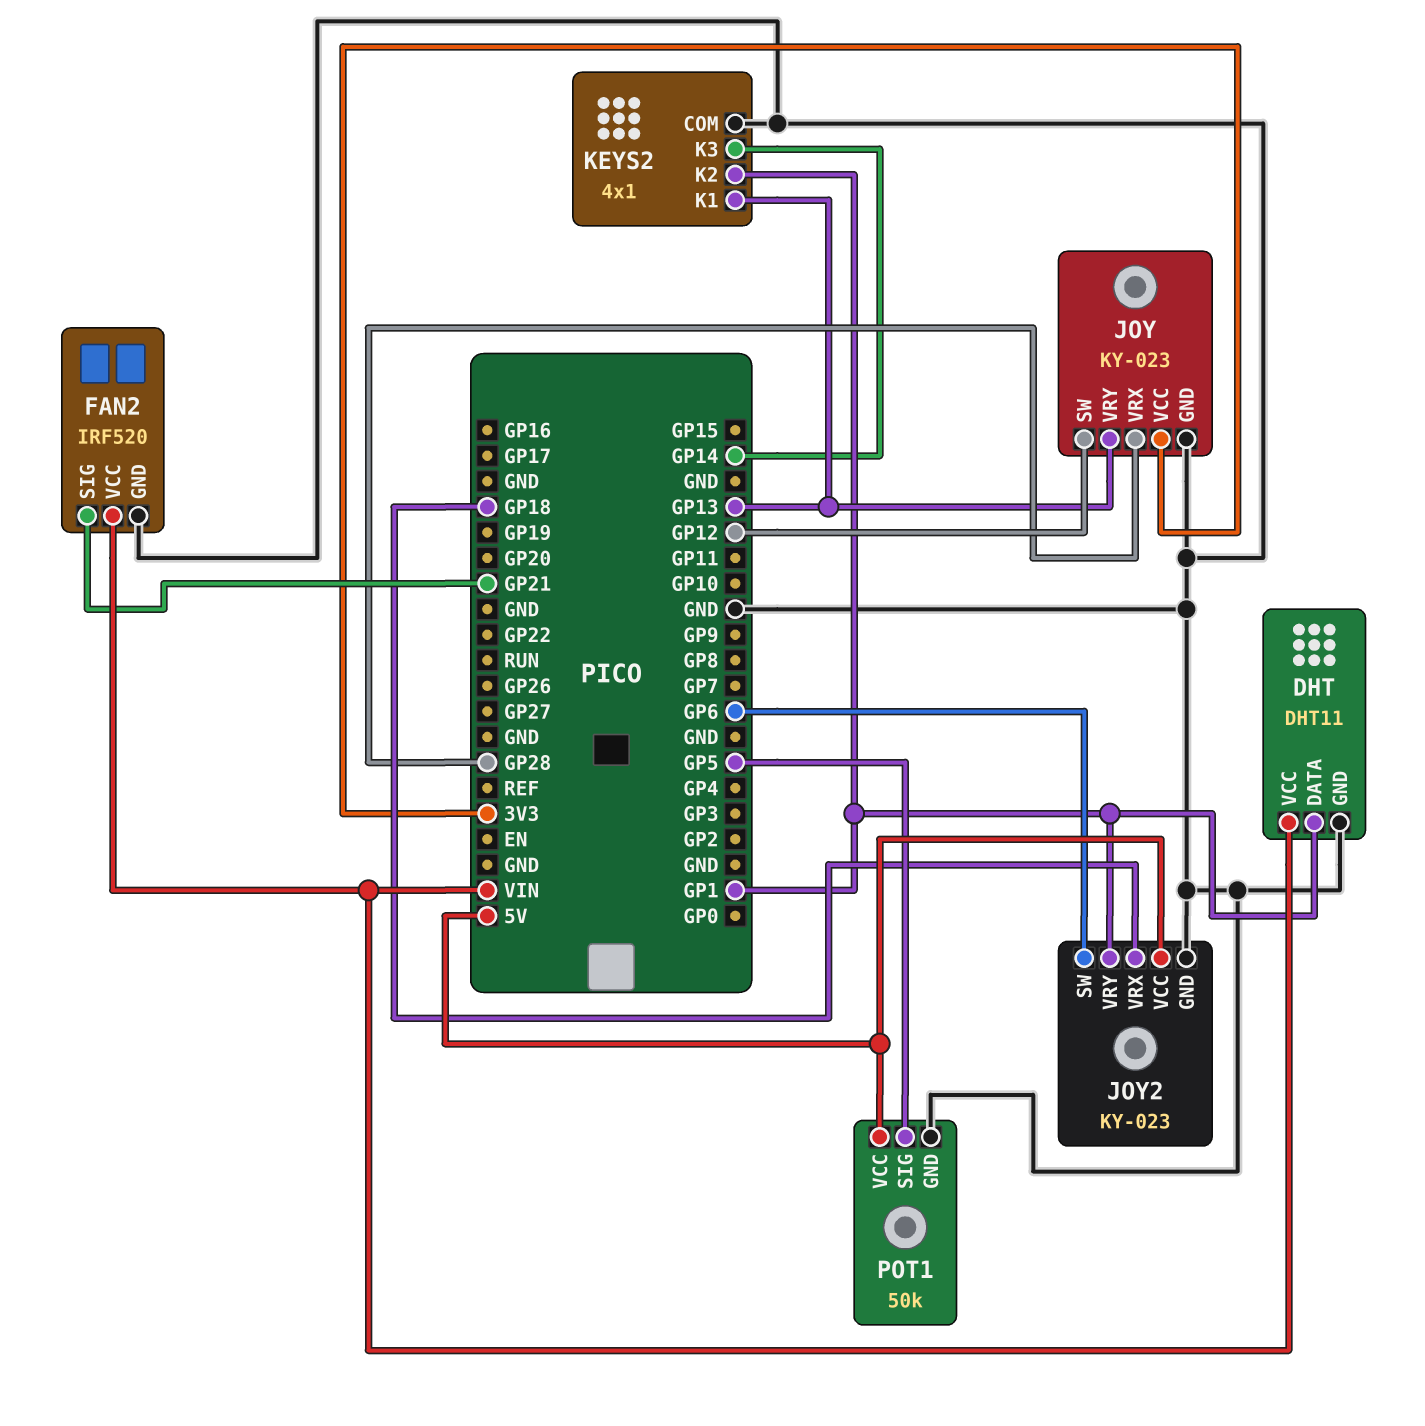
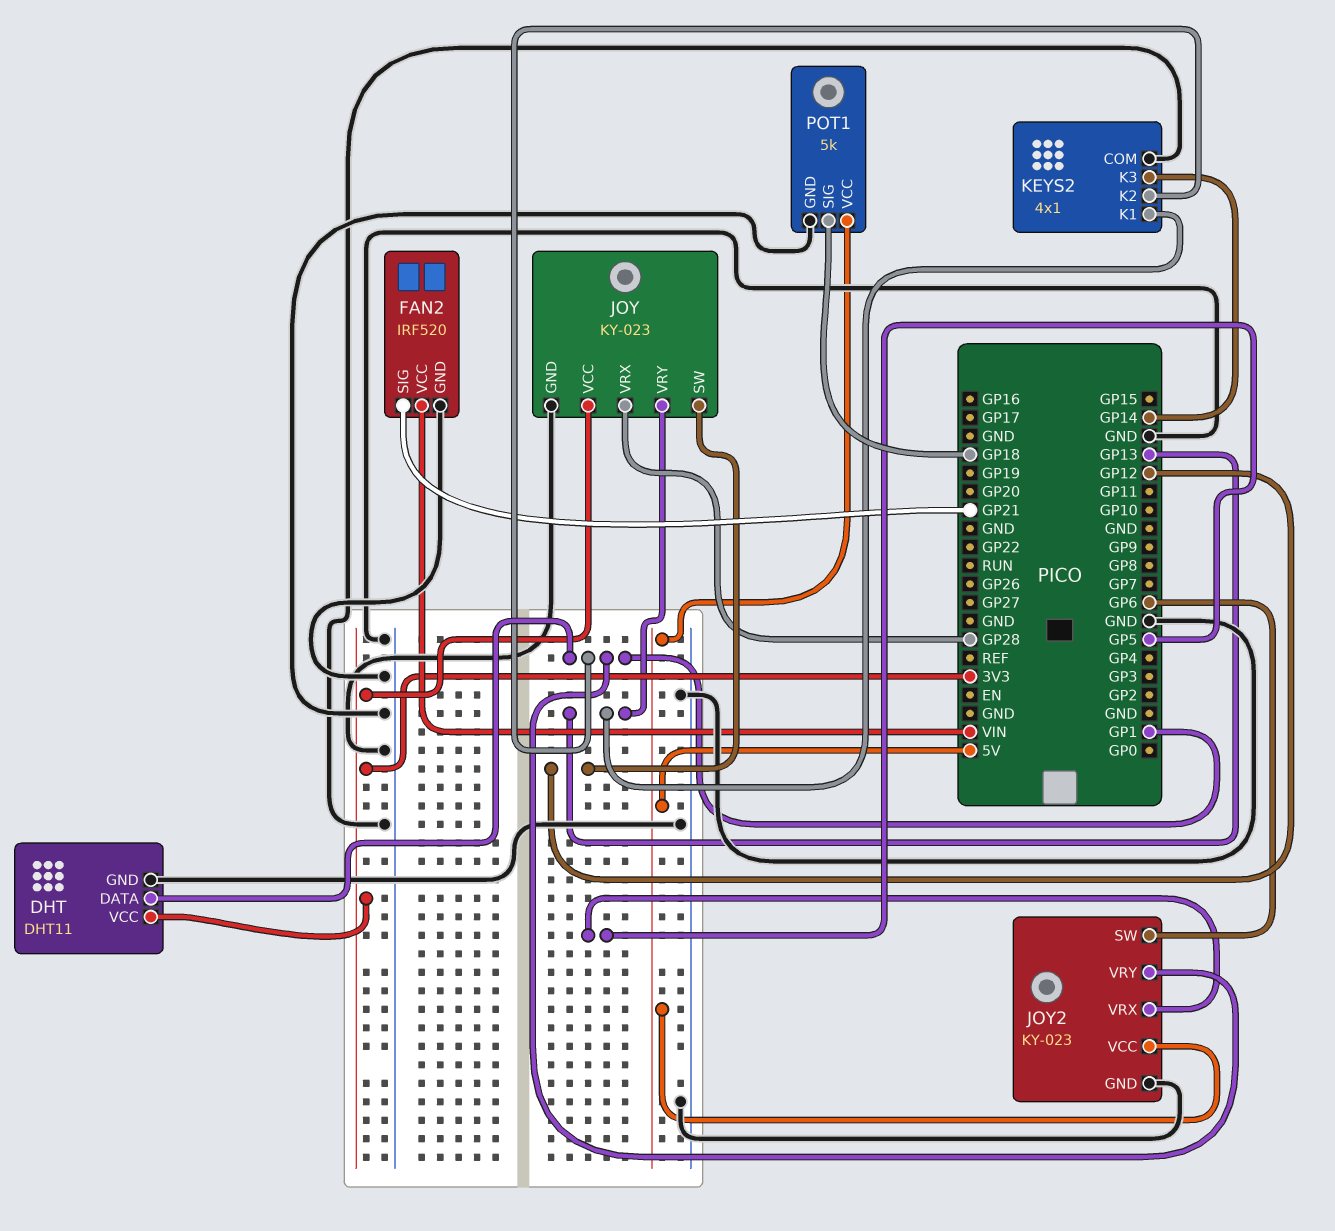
DHT pin VCC: VIN -> 3V3
JOY2 pin VRX: GP18 -> GP5
POT1: 50k -> 5k
POT1 pin SIG: GP5 -> GP18

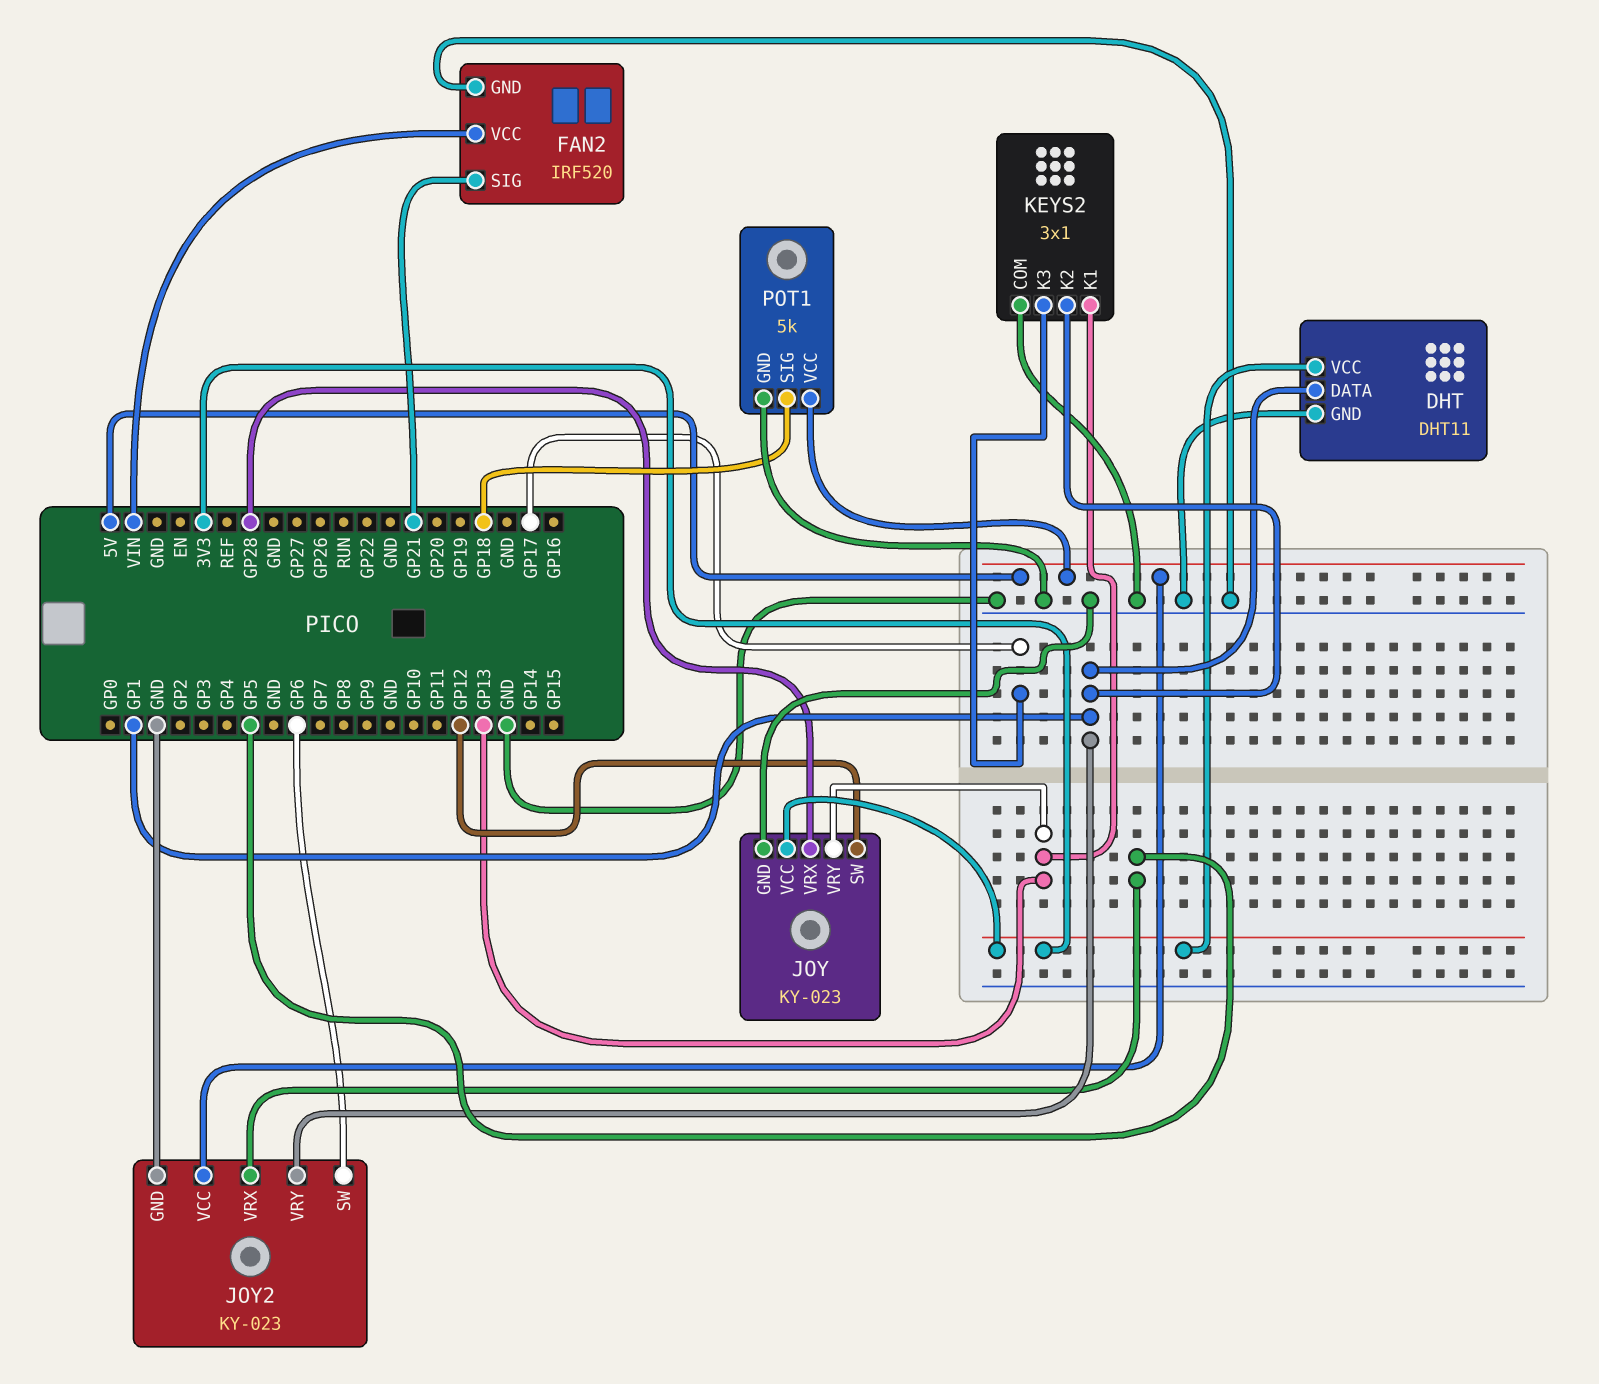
KEYS2: 4x1 -> 3x1
KEYS2 pin K3: GP14 -> GP17

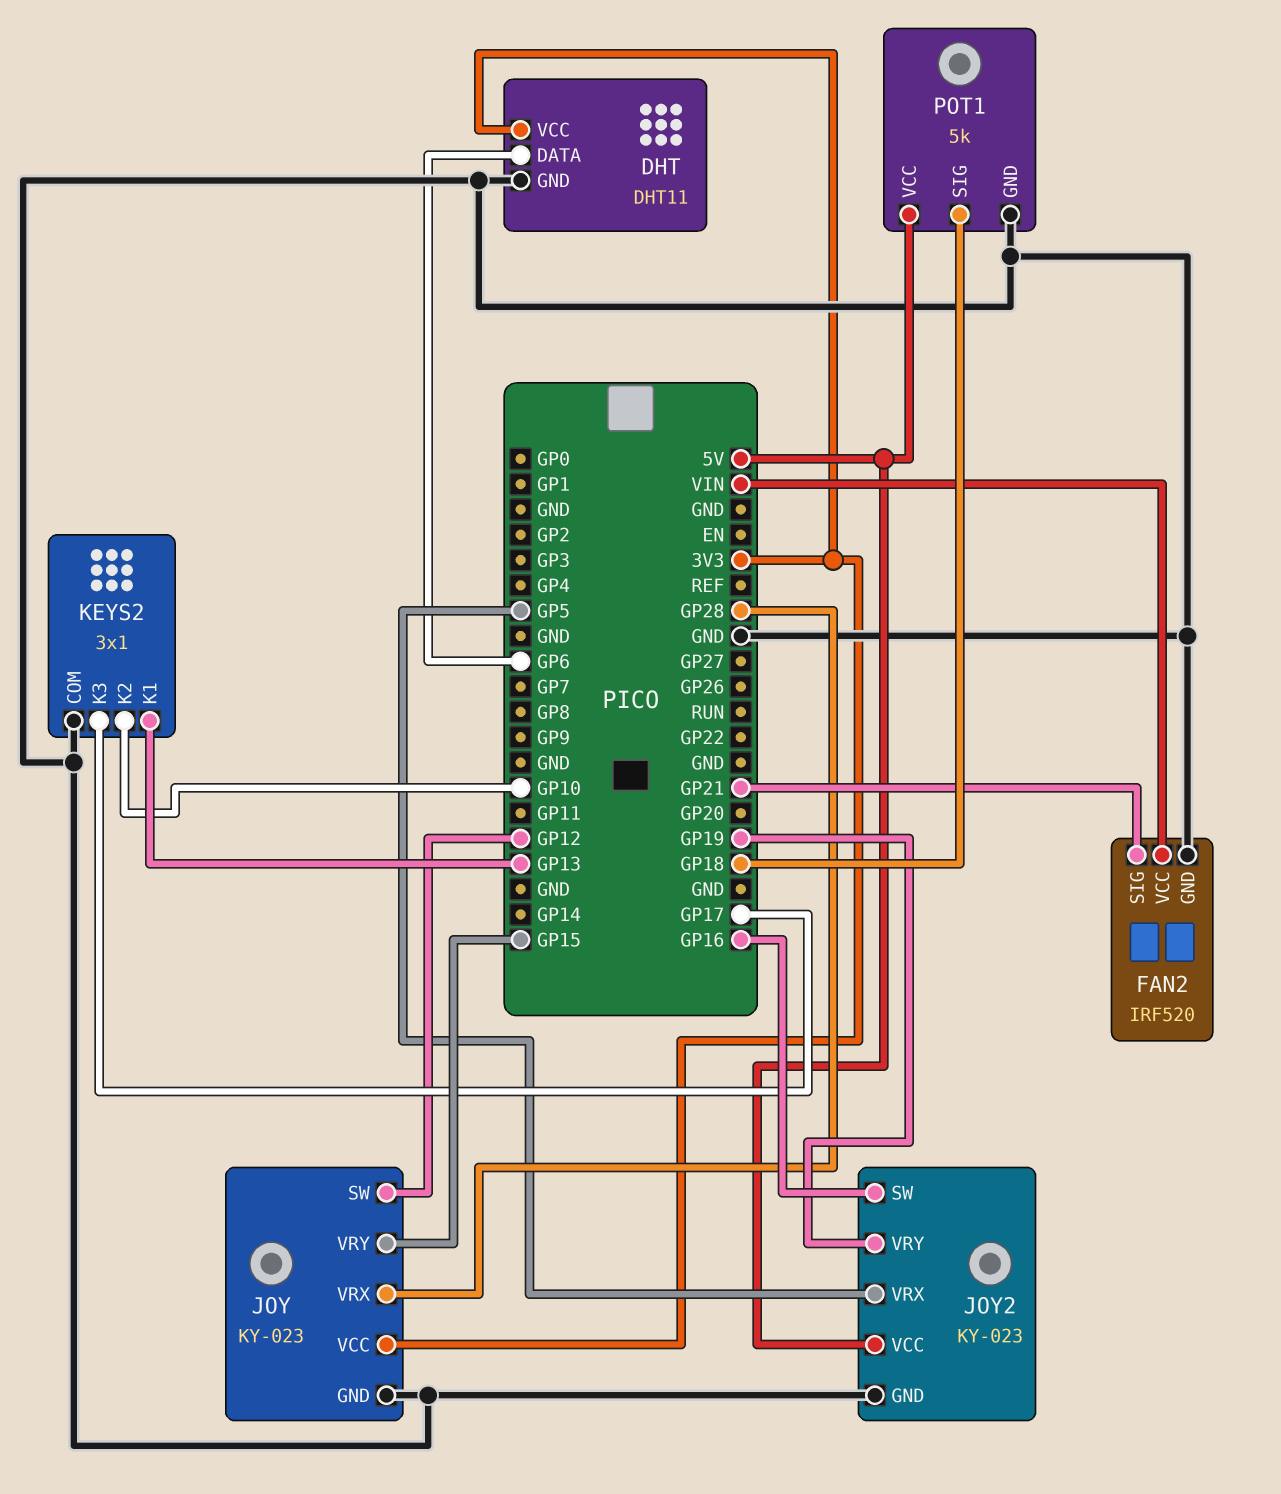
DHT pin DATA: GP1 -> GP6
JOY pin VRY: GP13 -> GP15
JOY2 pin SW: GP6 -> GP16
JOY2 pin VRY: GP1 -> GP19
KEYS2 pin K2: GP1 -> GP10

